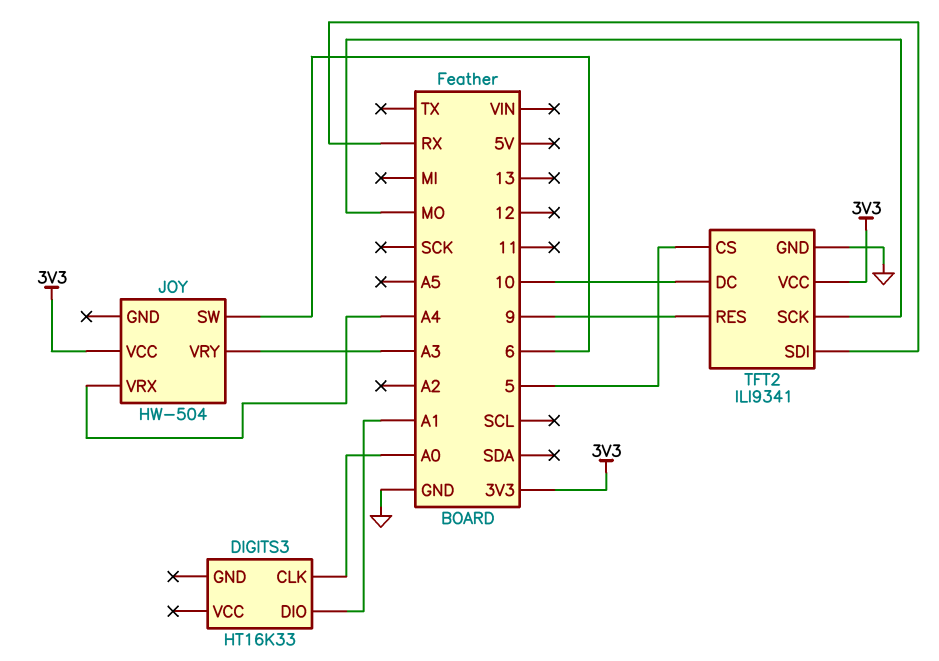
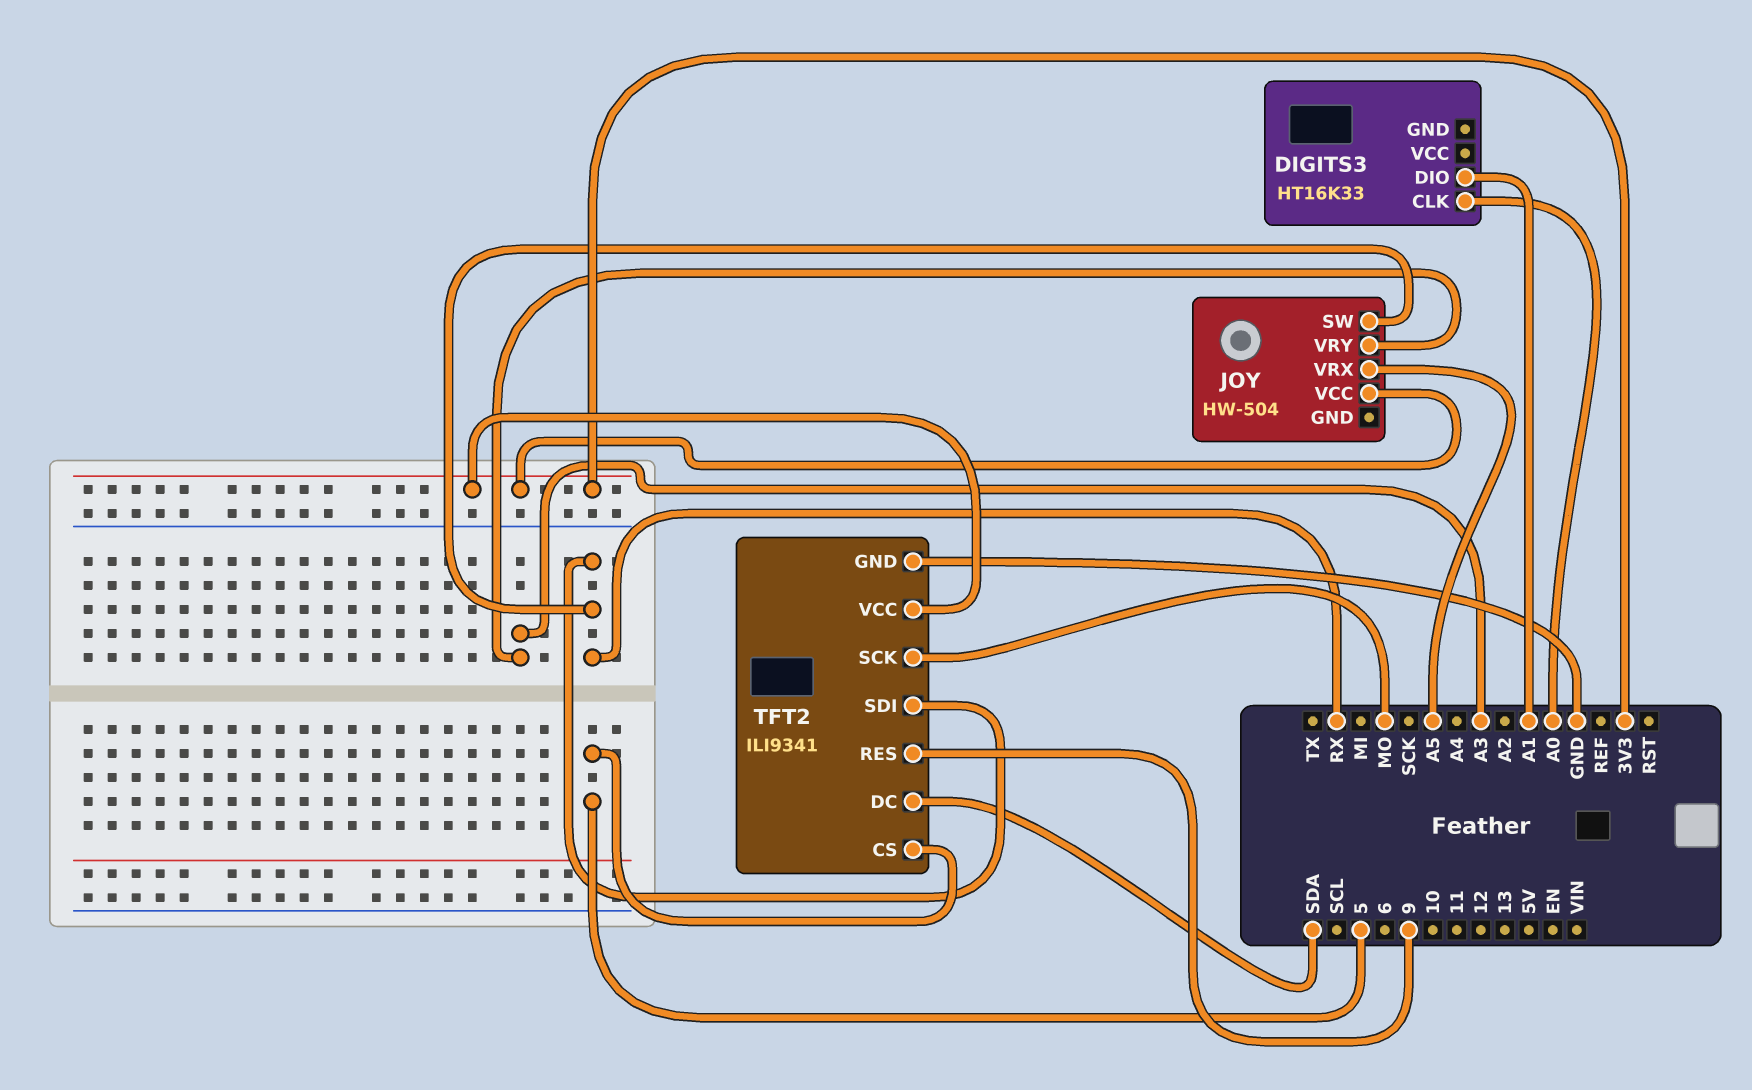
JOY pin SW: 6 -> RX
JOY pin VRX: A4 -> A5
TFT2 pin DC: 10 -> SDA

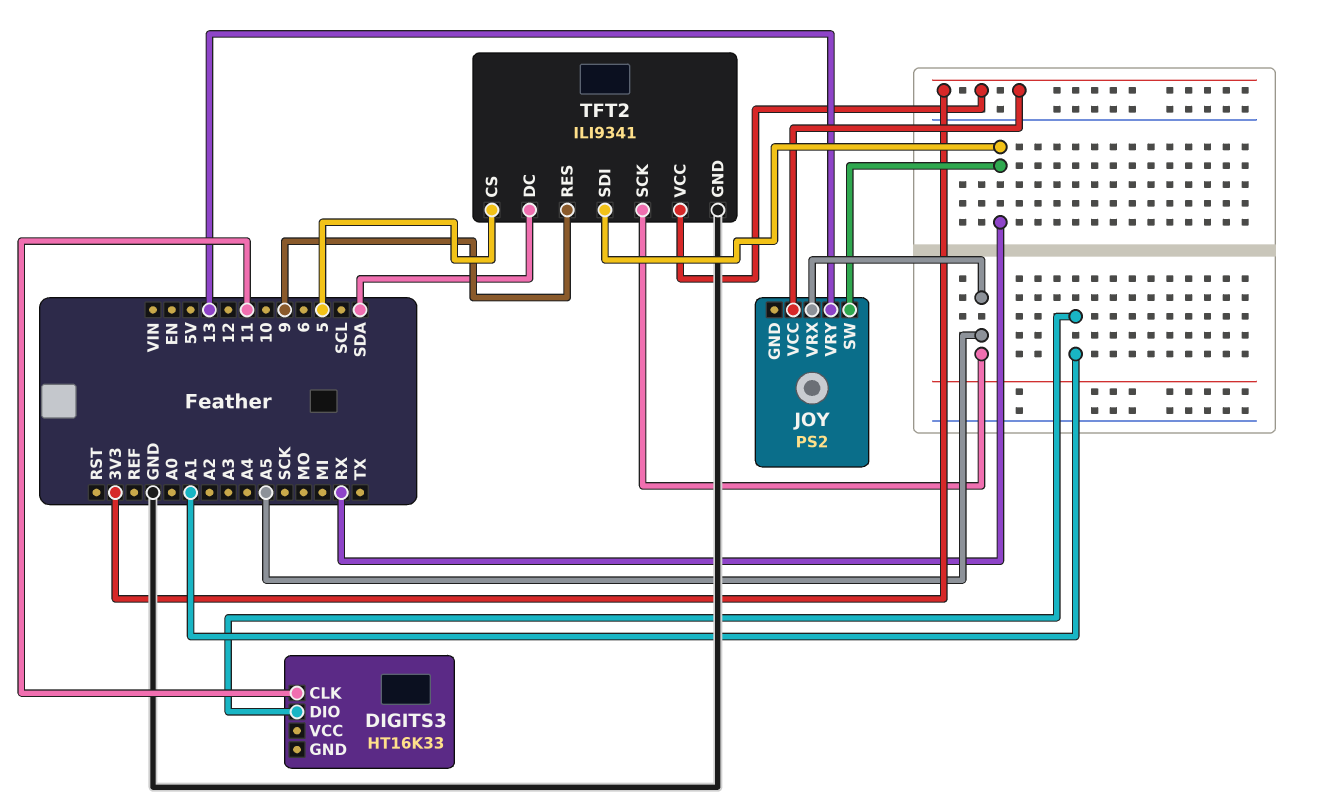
DIGITS3 pin CLK: A0 -> 11
JOY: HW-504 -> PS2
JOY pin VRY: A3 -> 13
TFT2 pin SCK: MO -> A5

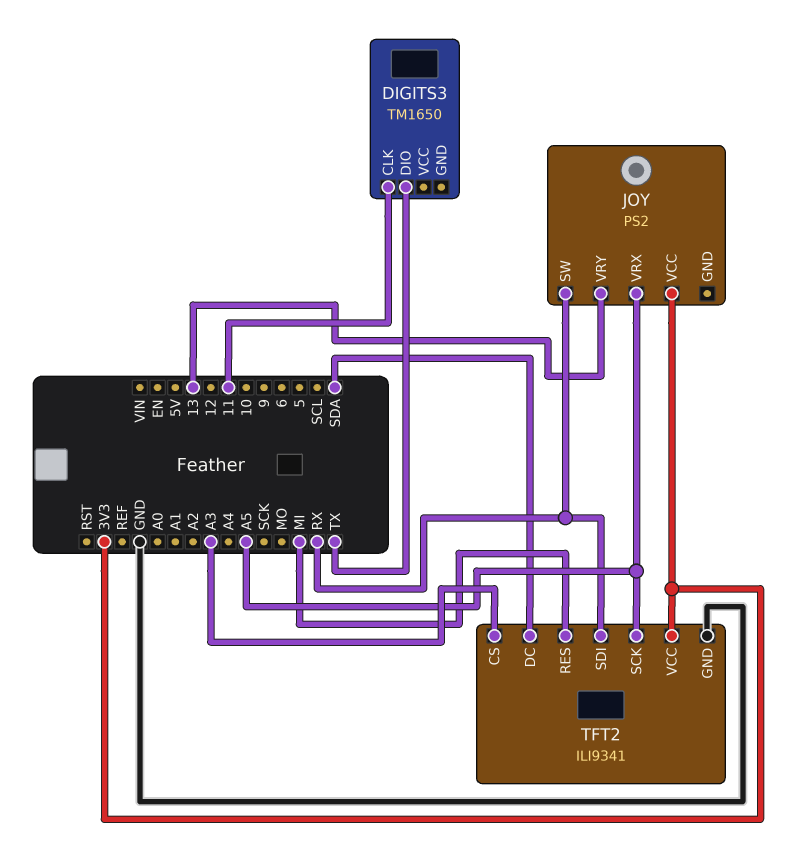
DIGITS3: HT16K33 -> TM1650
DIGITS3 pin DIO: A1 -> TX
TFT2 pin CS: 5 -> A3
TFT2 pin RES: 9 -> MI

